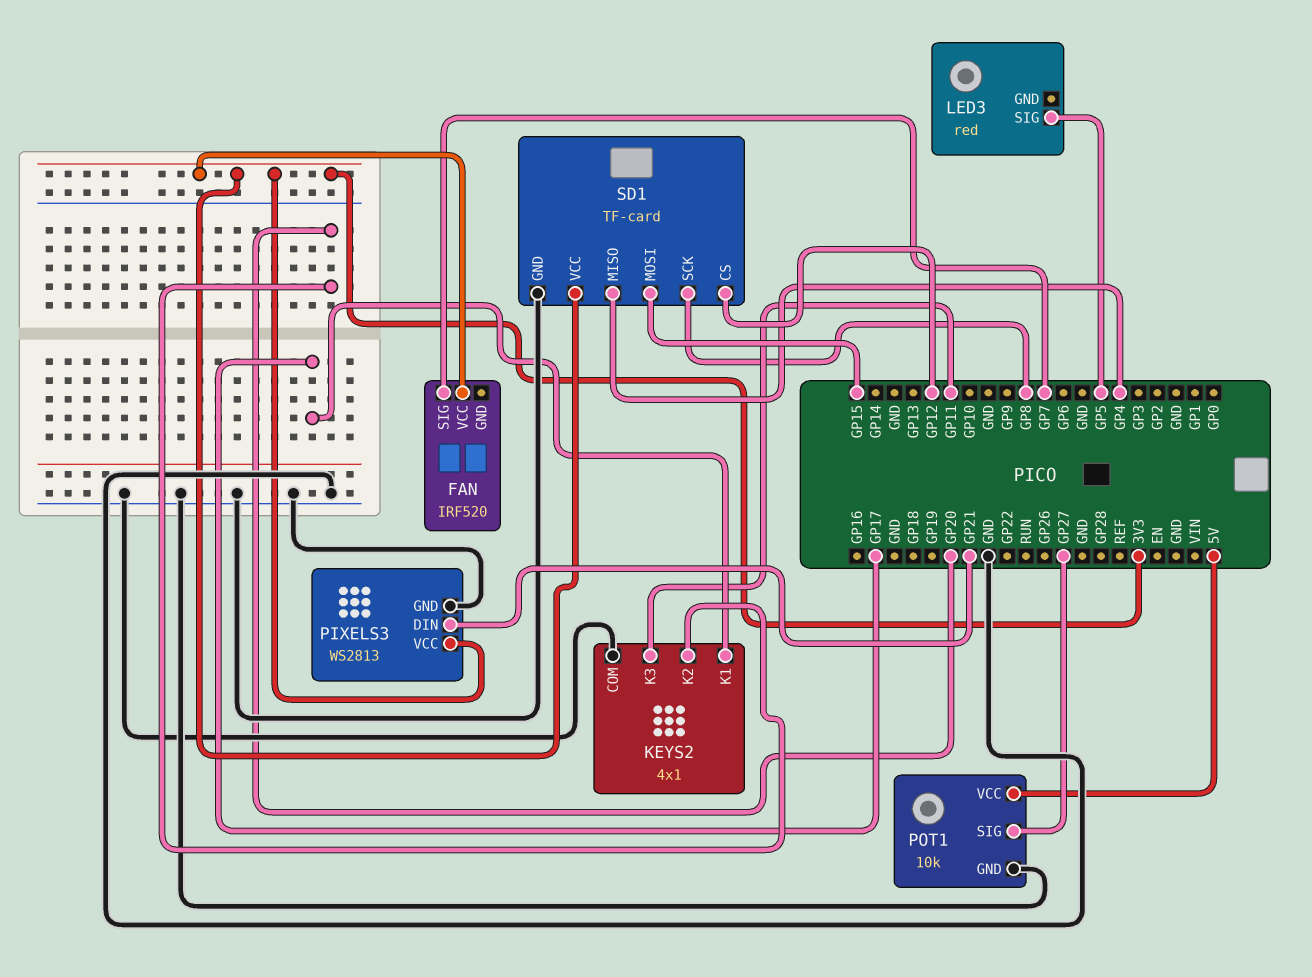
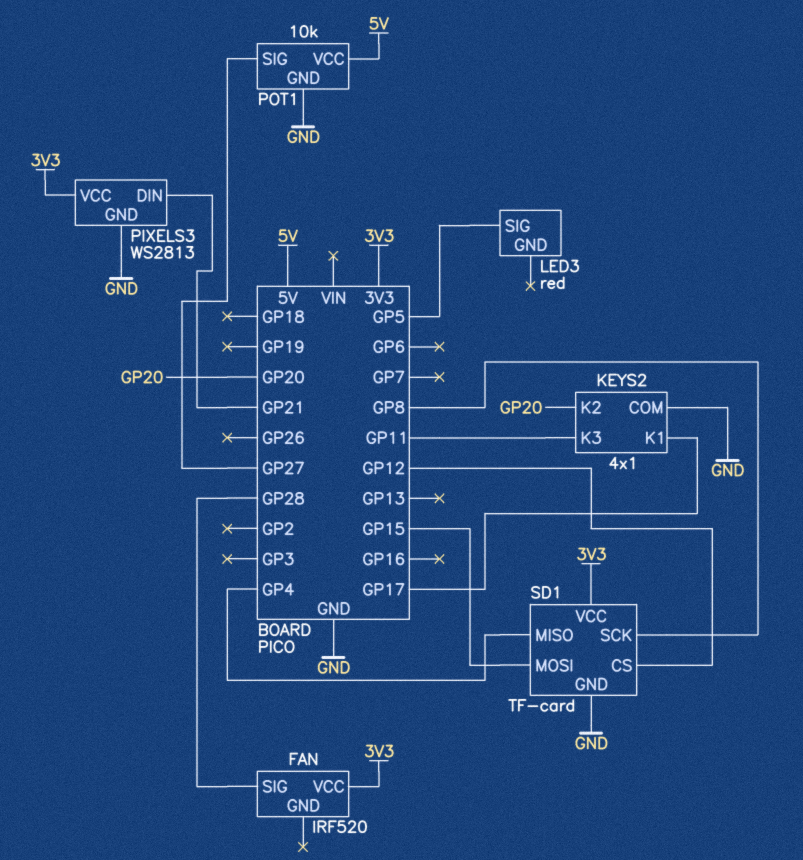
FAN pin SIG: GP7 -> GP28

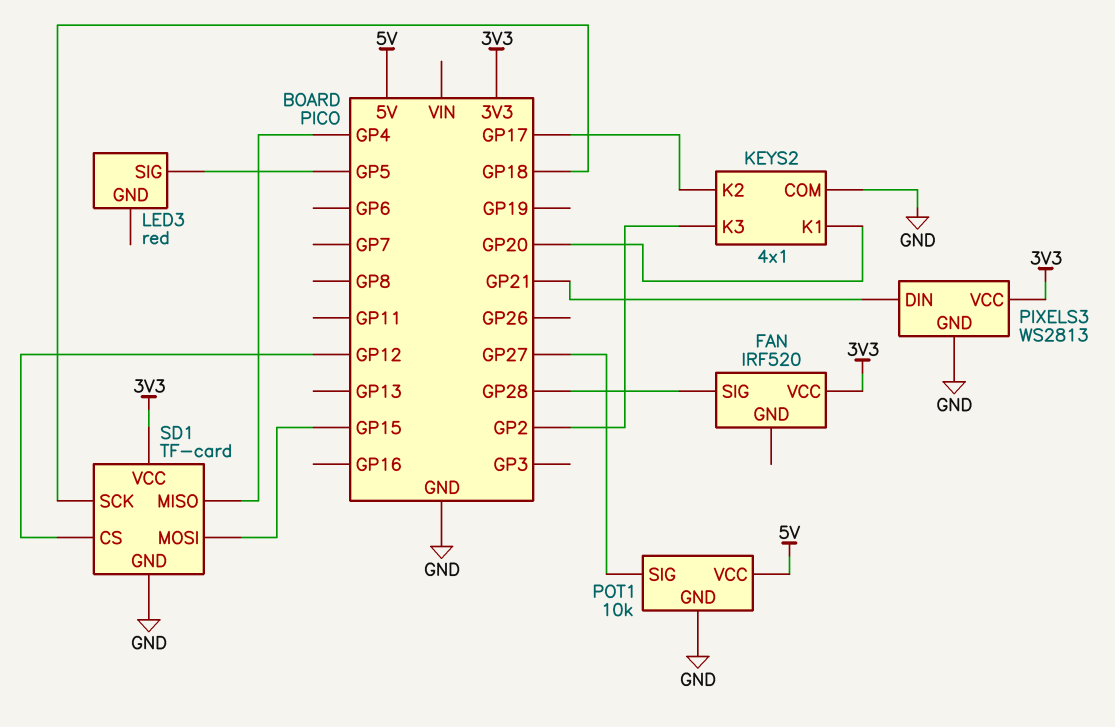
KEYS2 pin K1: GP17 -> GP20
KEYS2 pin K2: GP20 -> GP17
KEYS2 pin K3: GP11 -> GP2
SD1 pin SCK: GP8 -> GP18

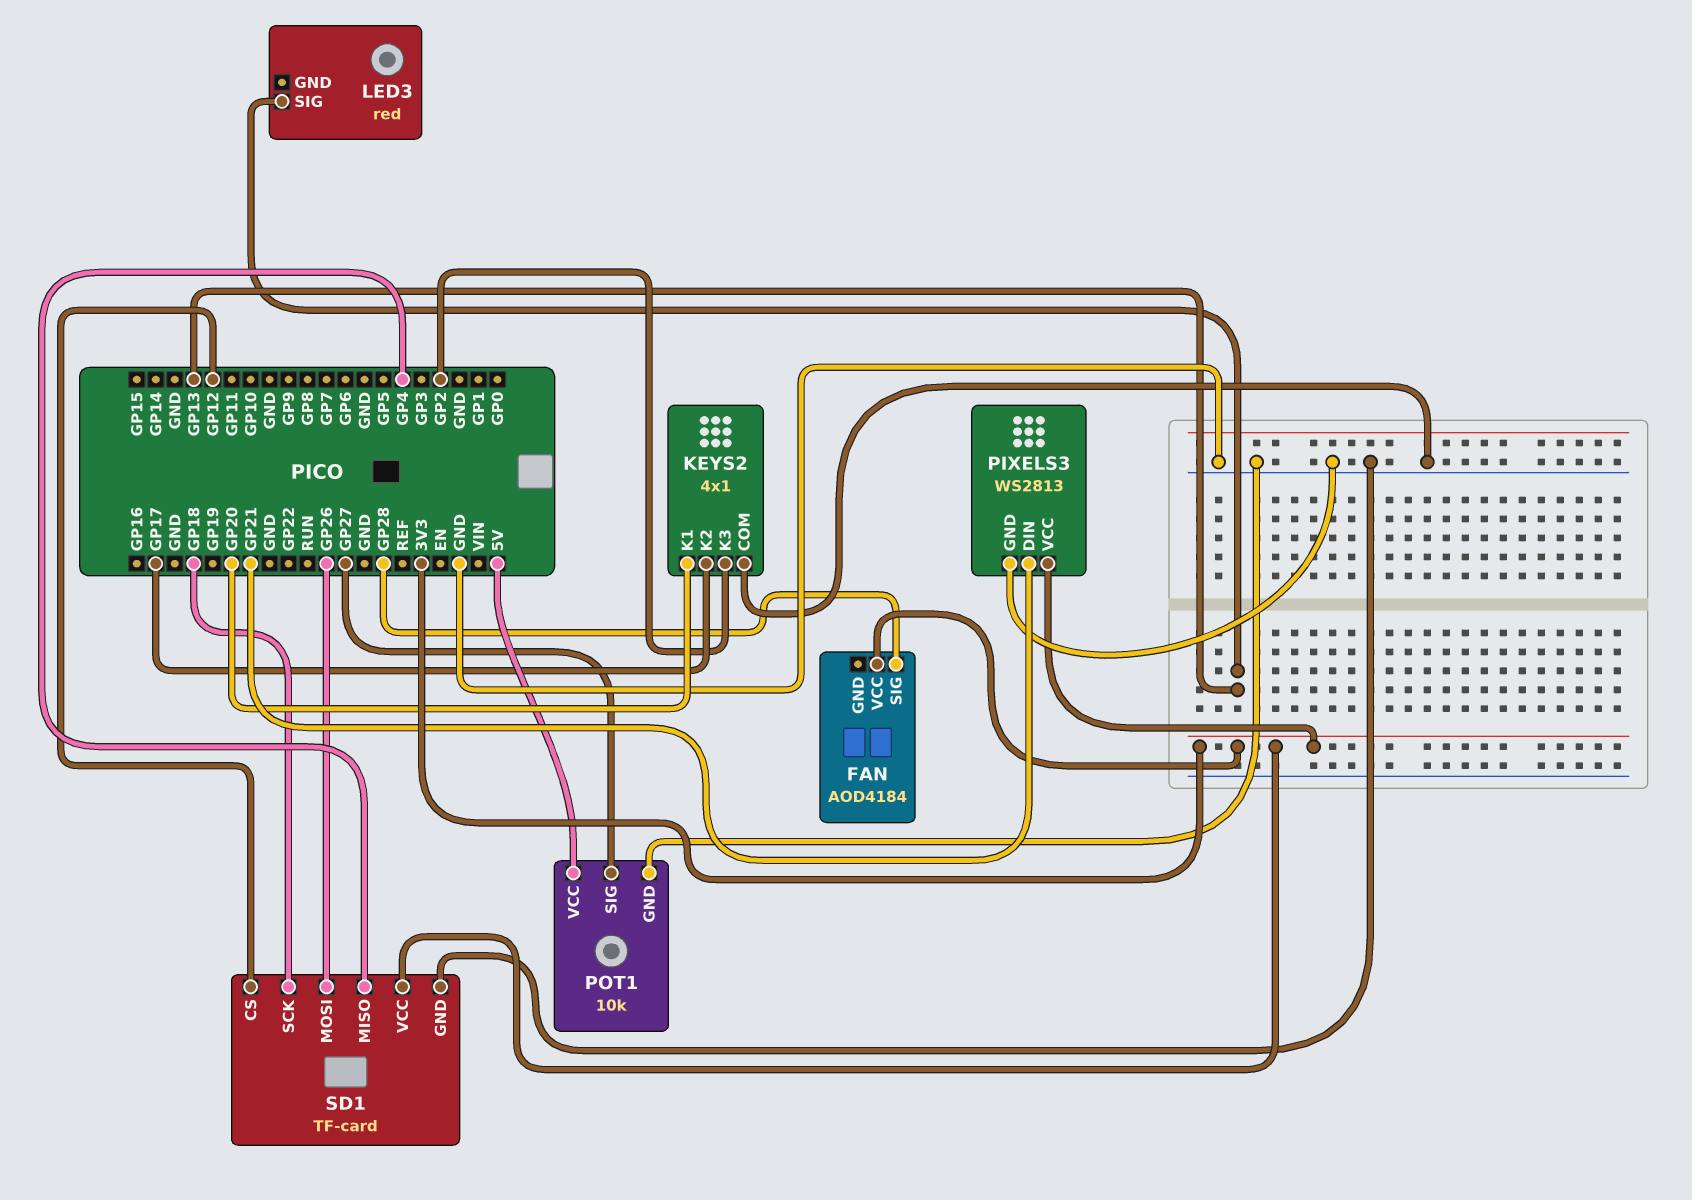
FAN: IRF520 -> AOD4184
LED3 pin SIG: GP5 -> GP13
SD1 pin MOSI: GP15 -> GP26

